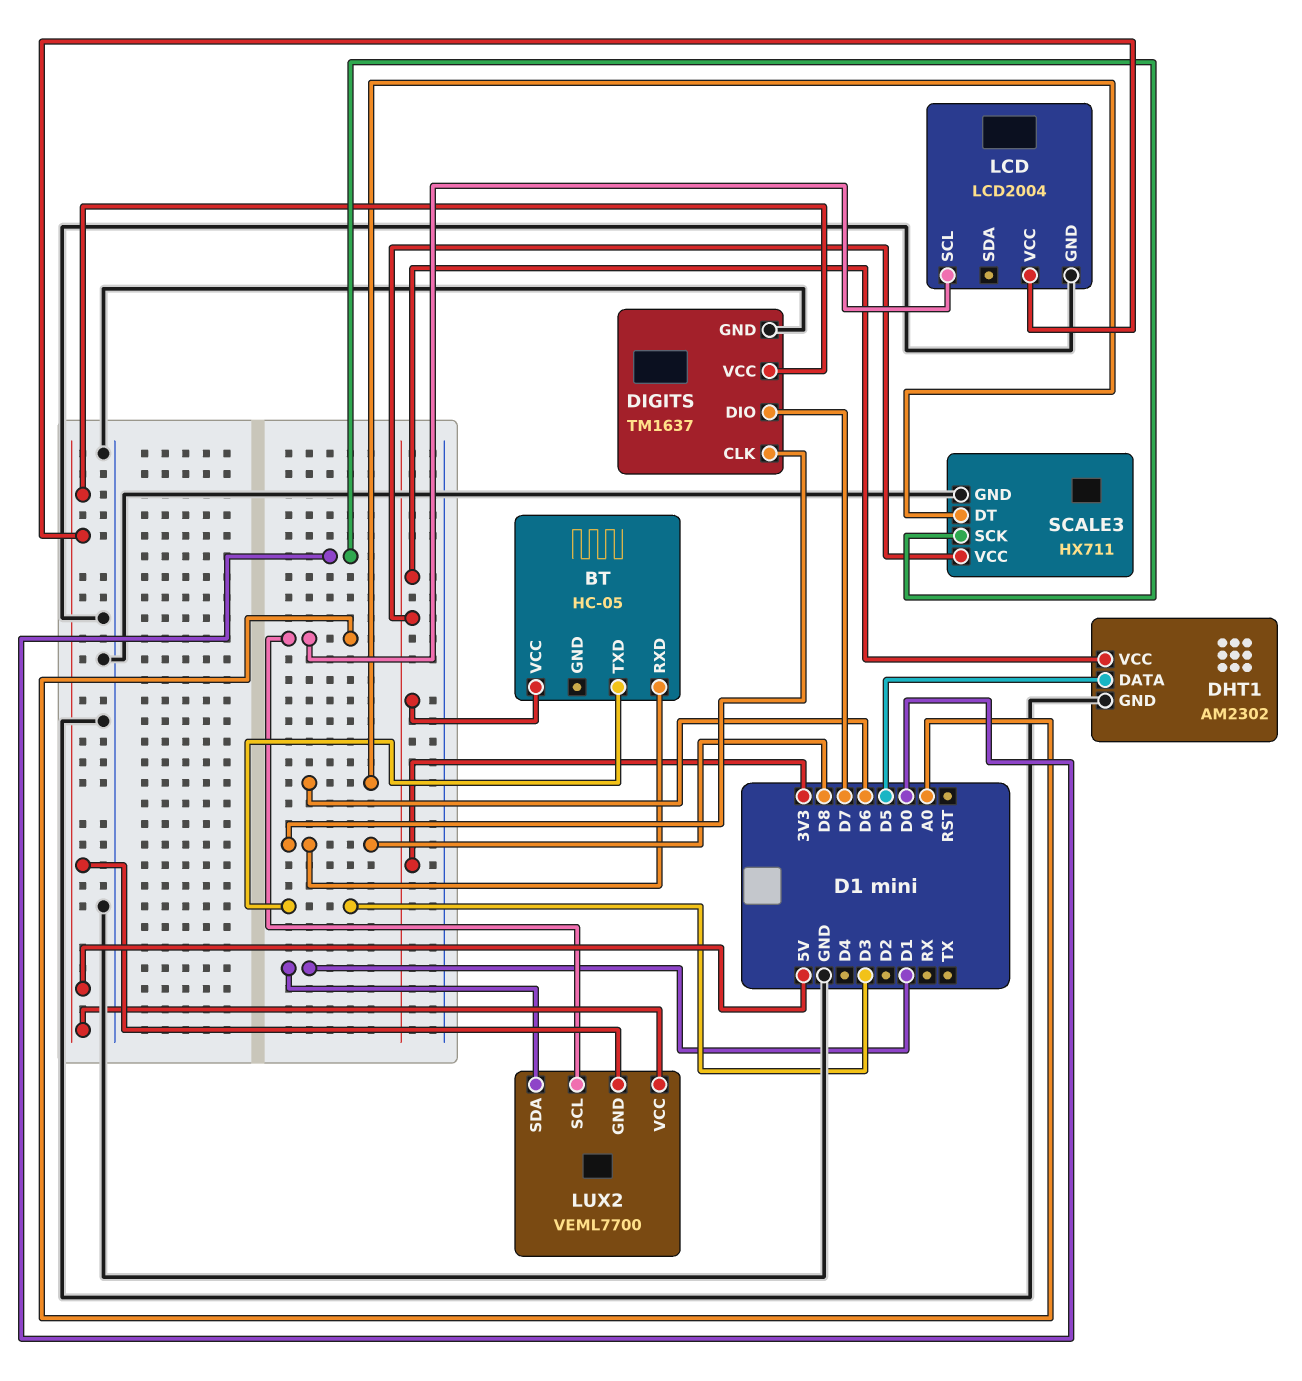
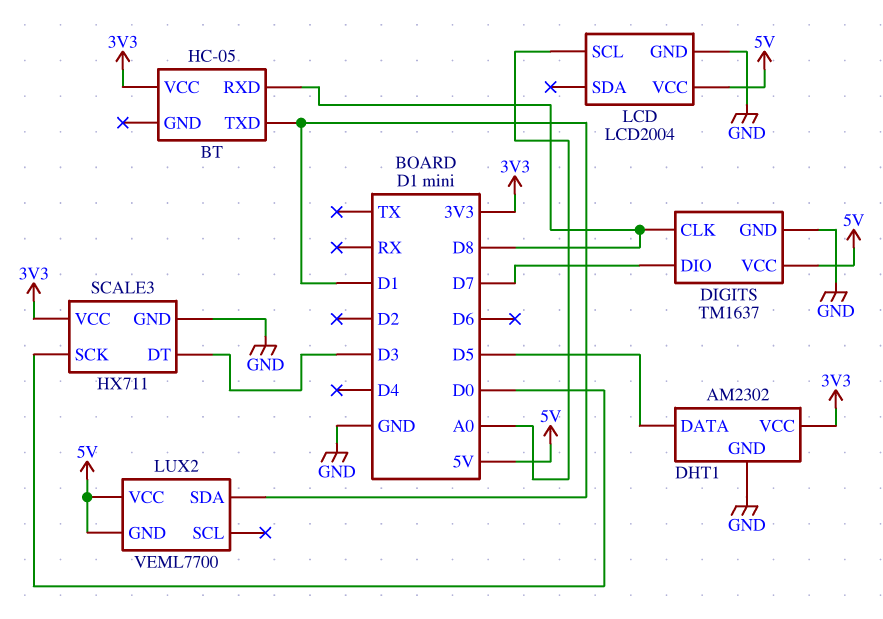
BT pin TXD: D3 -> D1
LUX2 pin SCL: A0 -> none
SCALE3 pin DT: D6 -> D3

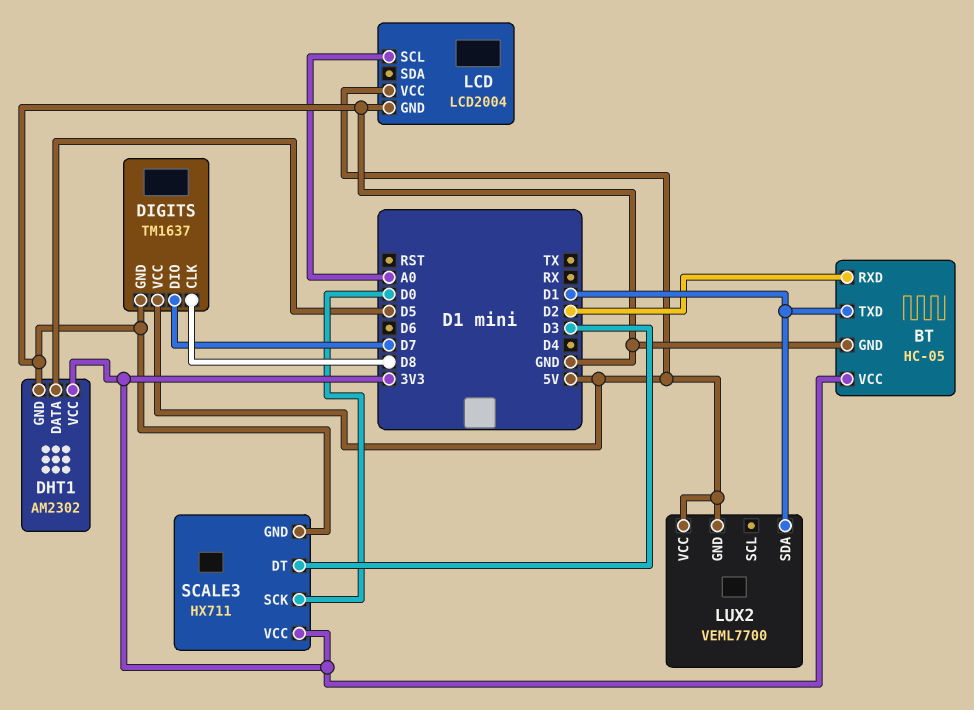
BT pin GND: none -> GND
BT pin RXD: D8 -> D2

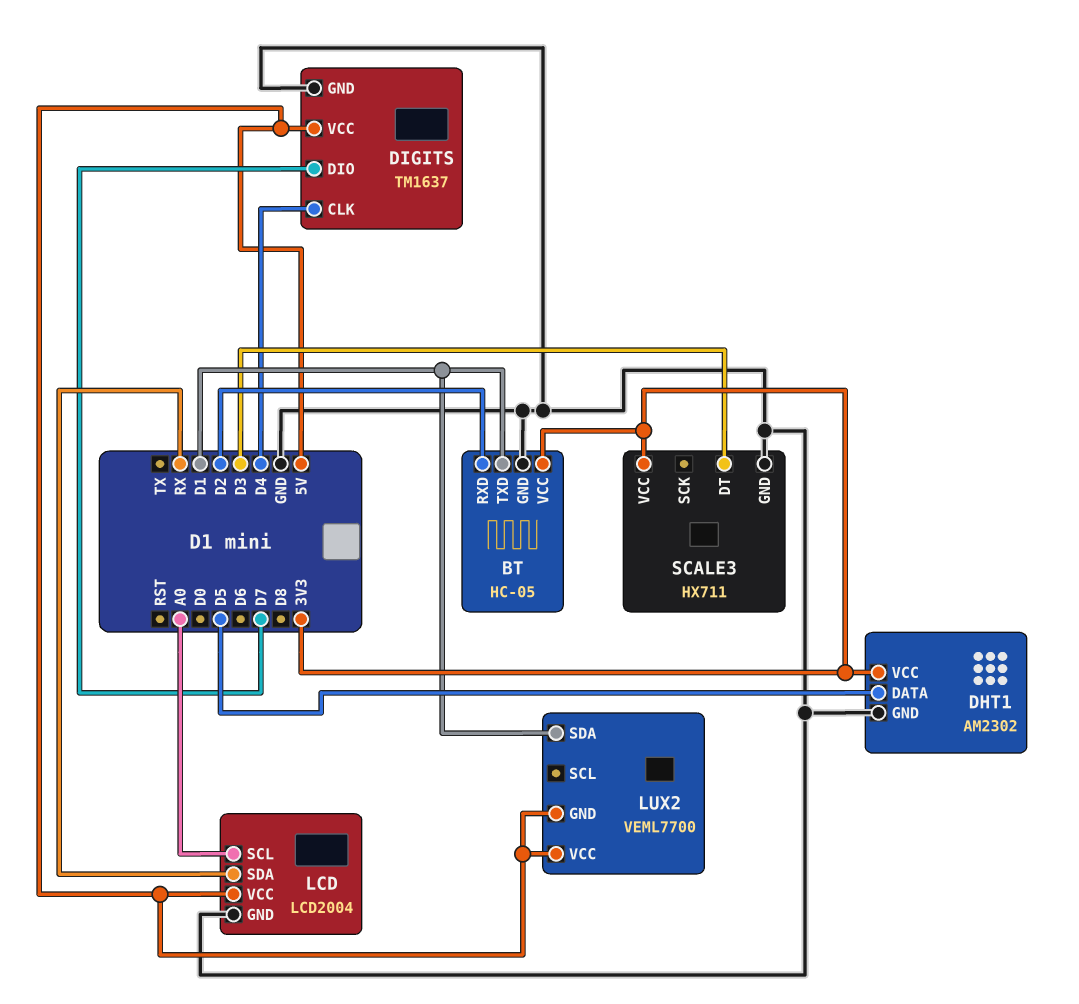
DIGITS pin CLK: D8 -> D4
LCD pin SDA: none -> RX
SCALE3 pin SCK: D0 -> none

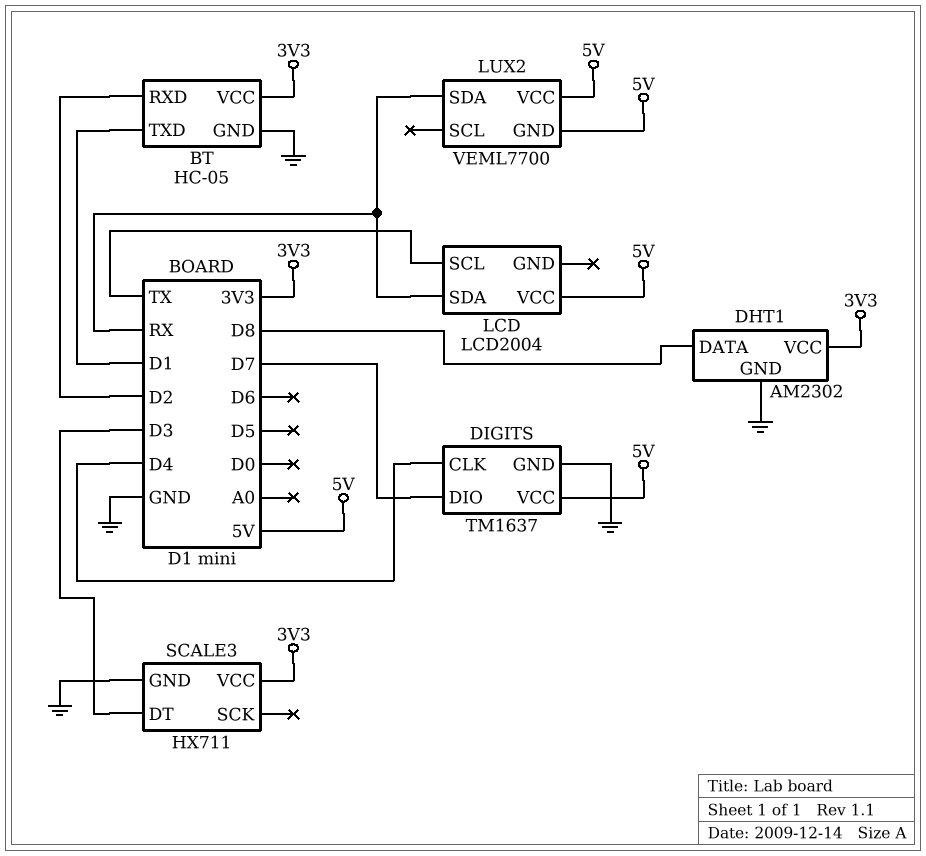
DHT1 pin DATA: D5 -> D8
LCD pin GND: GND -> none
LCD pin SCL: A0 -> TX
LUX2 pin SDA: D1 -> RX

